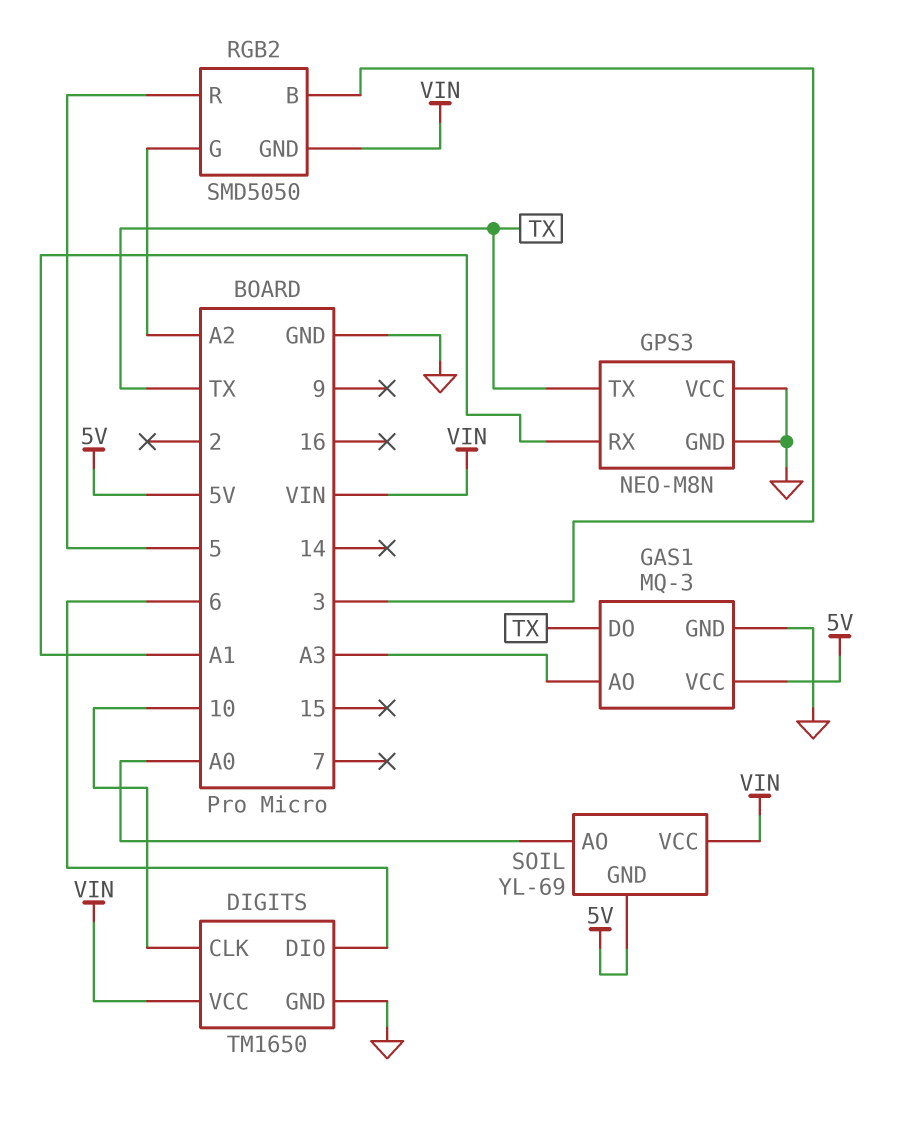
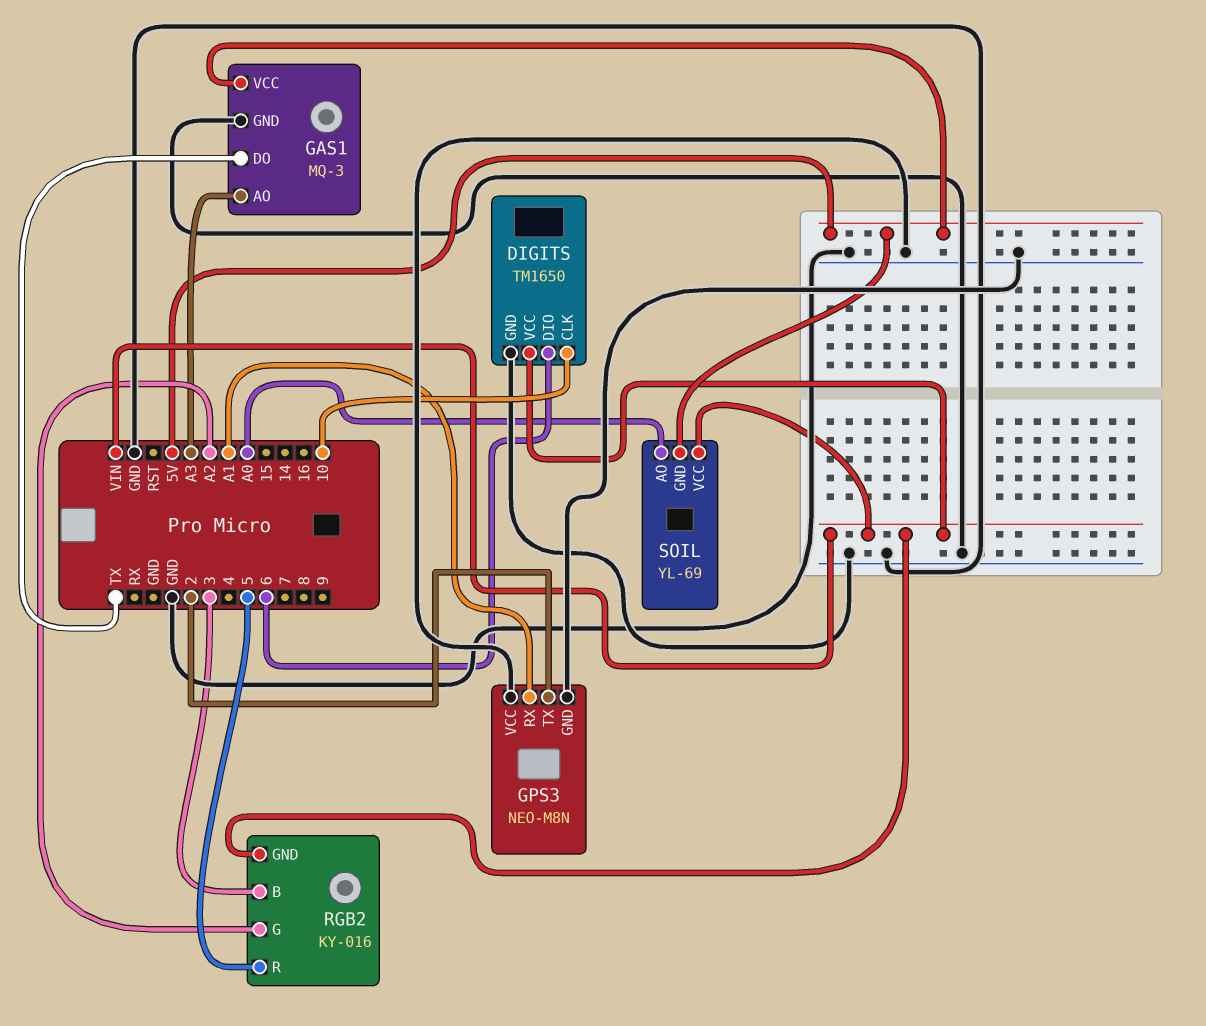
GPS3 pin TX: TX -> 2
RGB2: SMD5050 -> KY-016

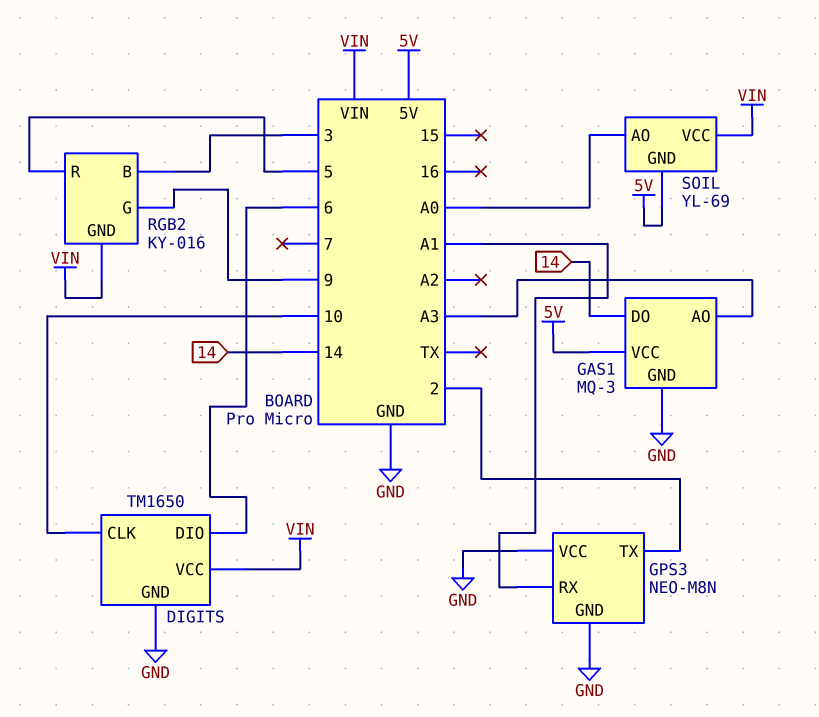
GAS1 pin DO: TX -> 14
RGB2 pin G: A2 -> 9

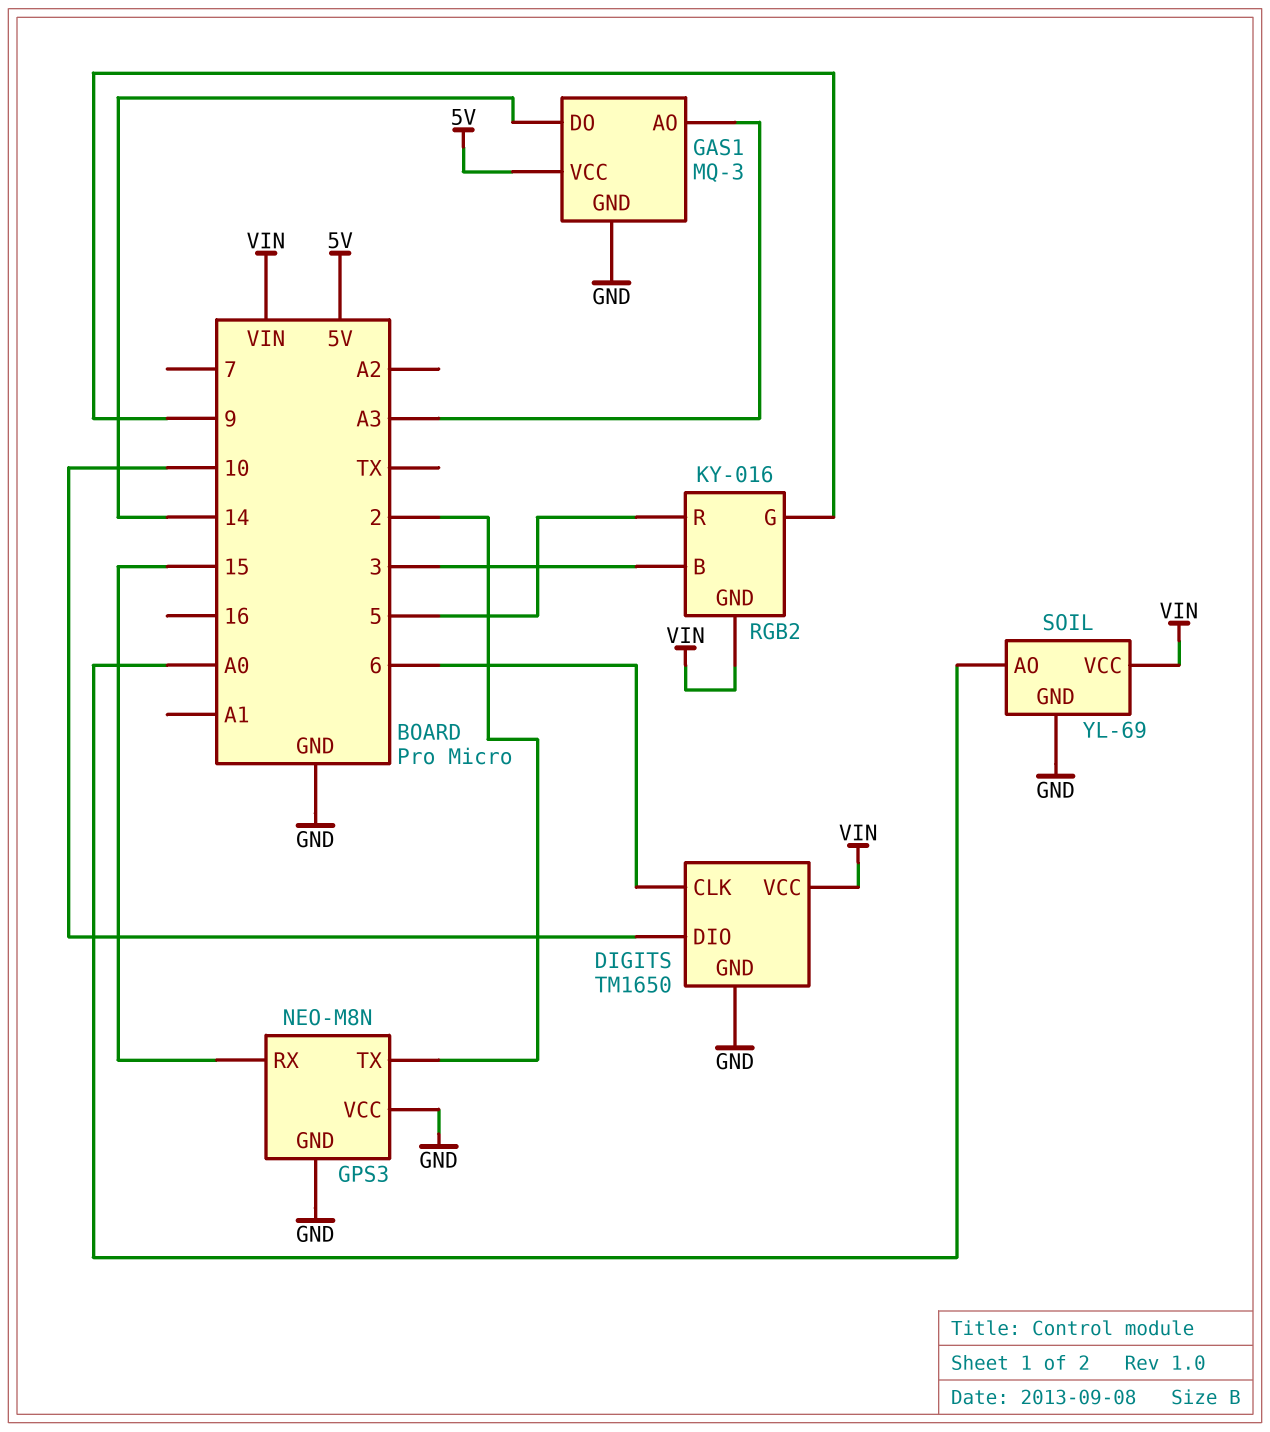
DIGITS pin CLK: 10 -> 6
DIGITS pin DIO: 6 -> 10
GPS3 pin RX: A1 -> 15
SOIL pin GND: 5V -> GND

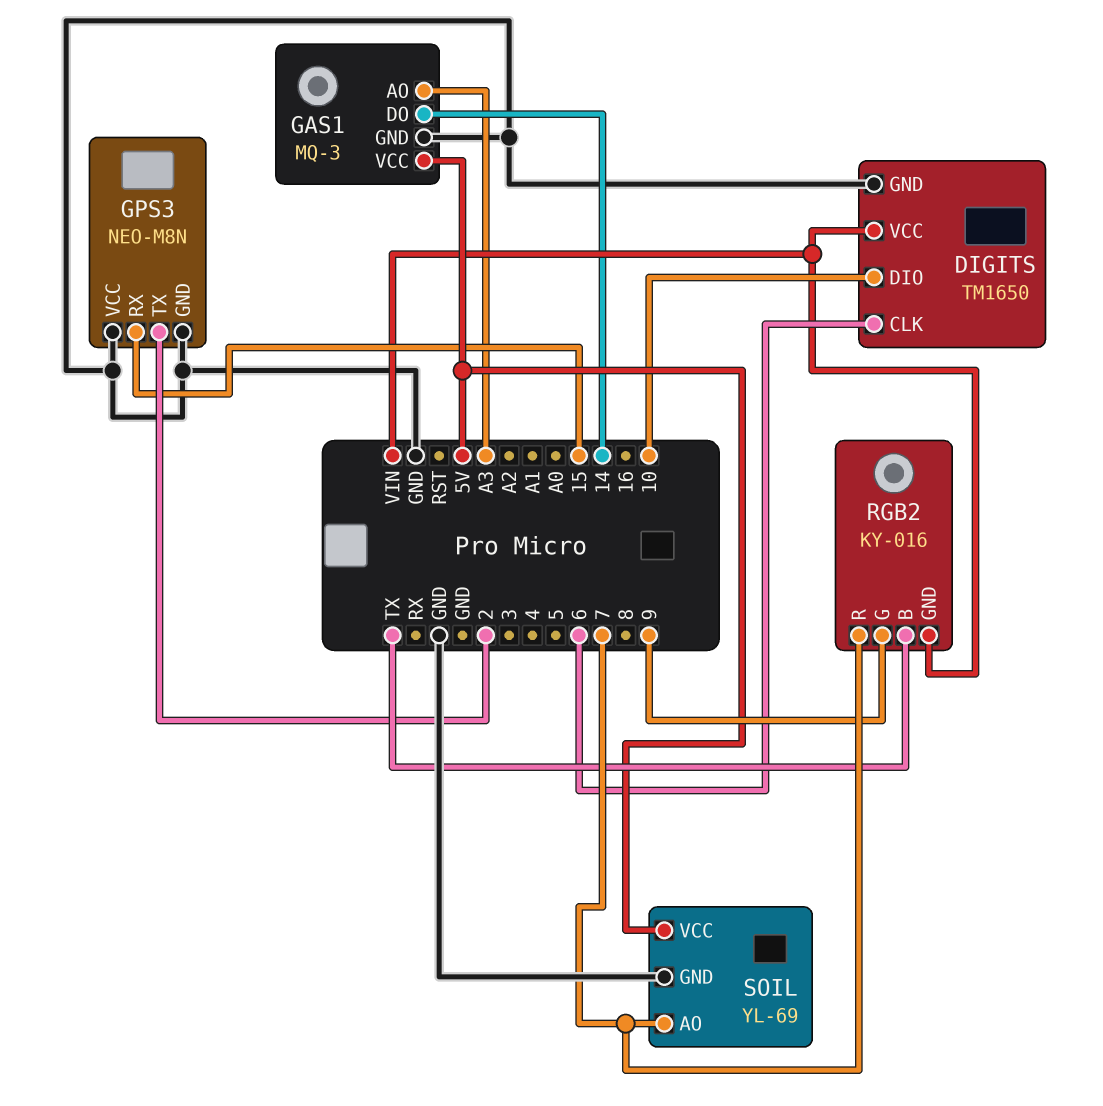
RGB2 pin B: 3 -> TX
RGB2 pin R: 5 -> 7
SOIL pin AO: A0 -> 7
SOIL pin VCC: VIN -> 5V

